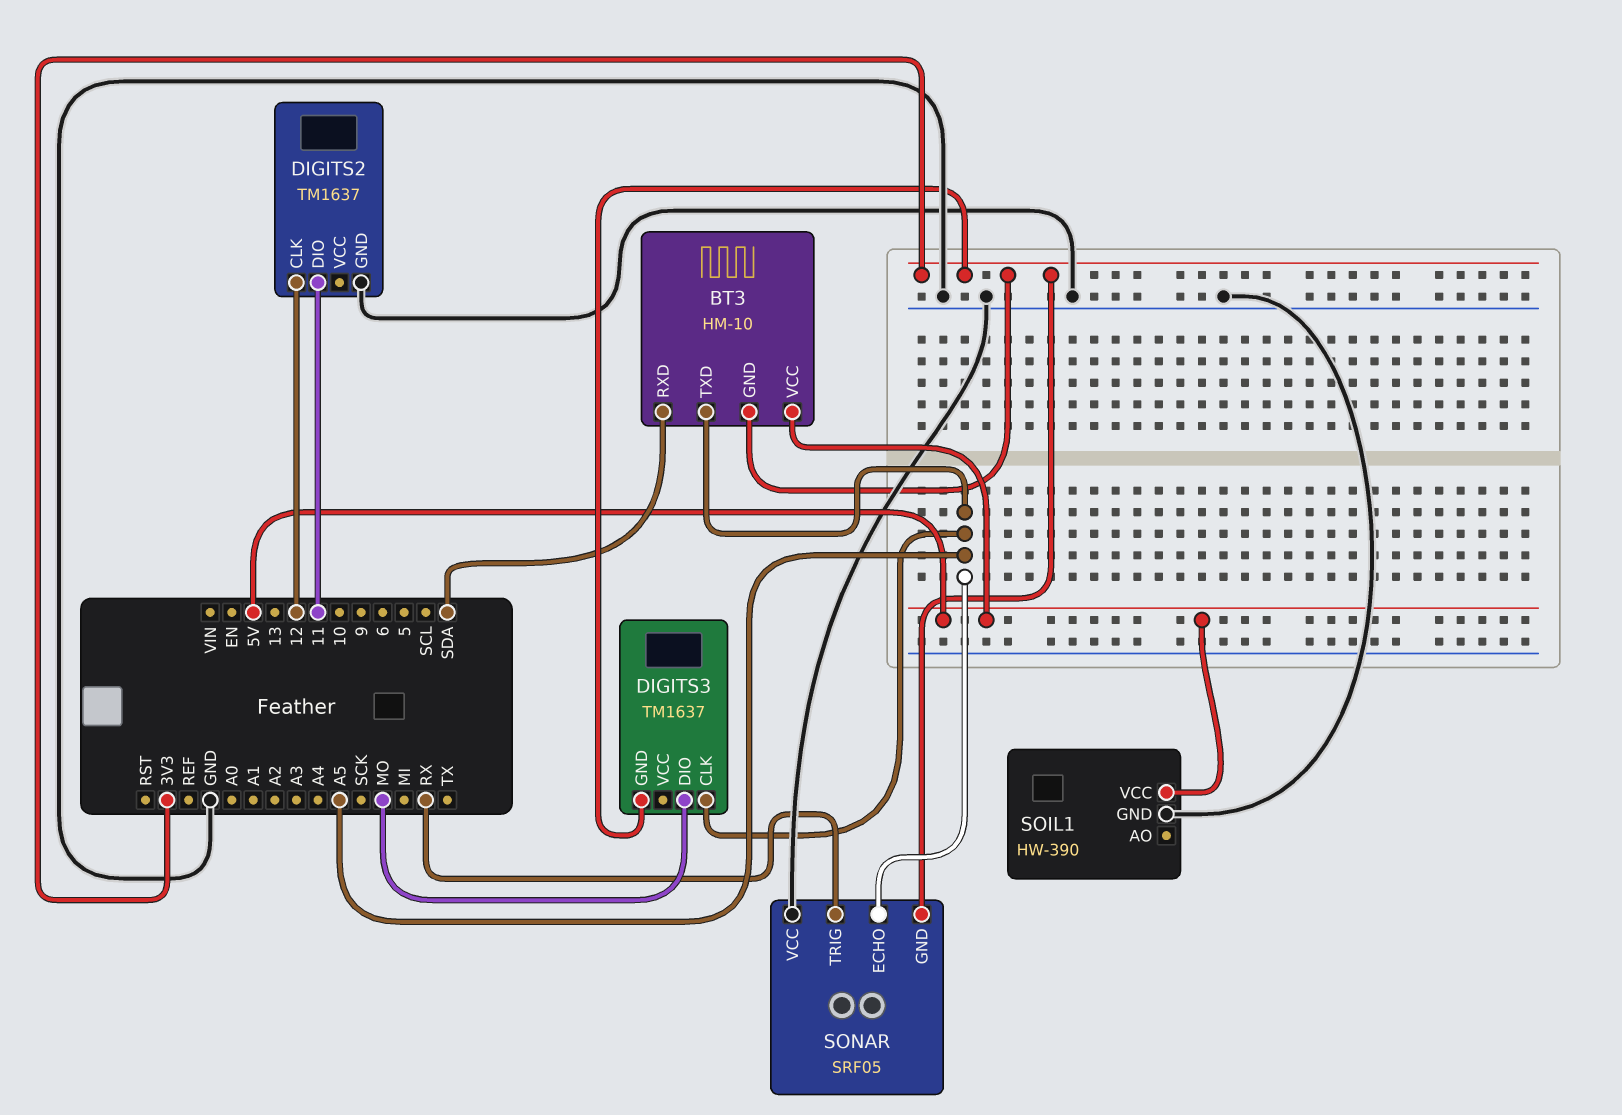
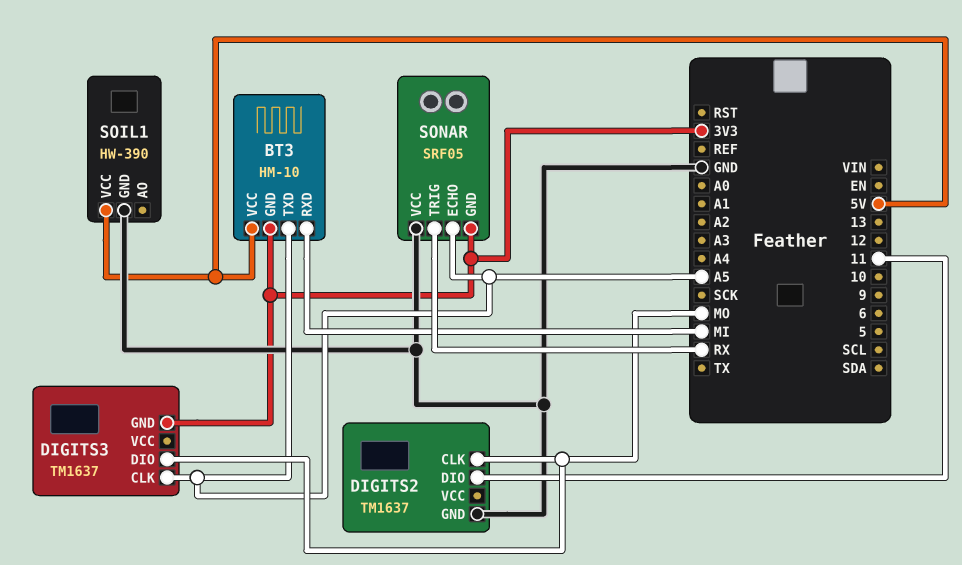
BT3 pin RXD: SDA -> MI
DIGITS2 pin CLK: 12 -> MO

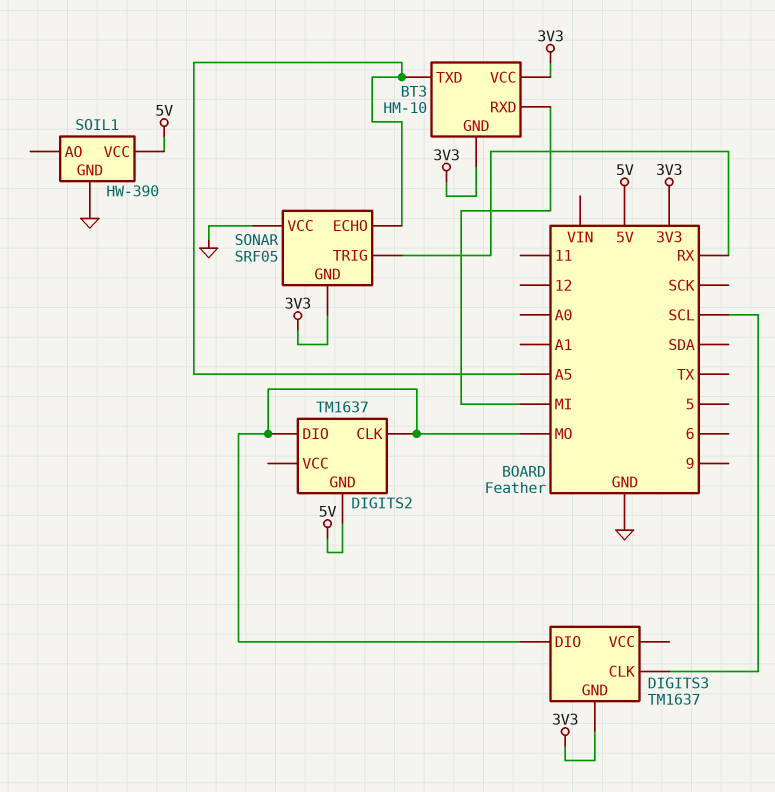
BT3 pin VCC: 5V -> 3V3
DIGITS2 pin DIO: 11 -> MO
DIGITS2 pin GND: GND -> 5V
DIGITS3 pin CLK: A5 -> SCL

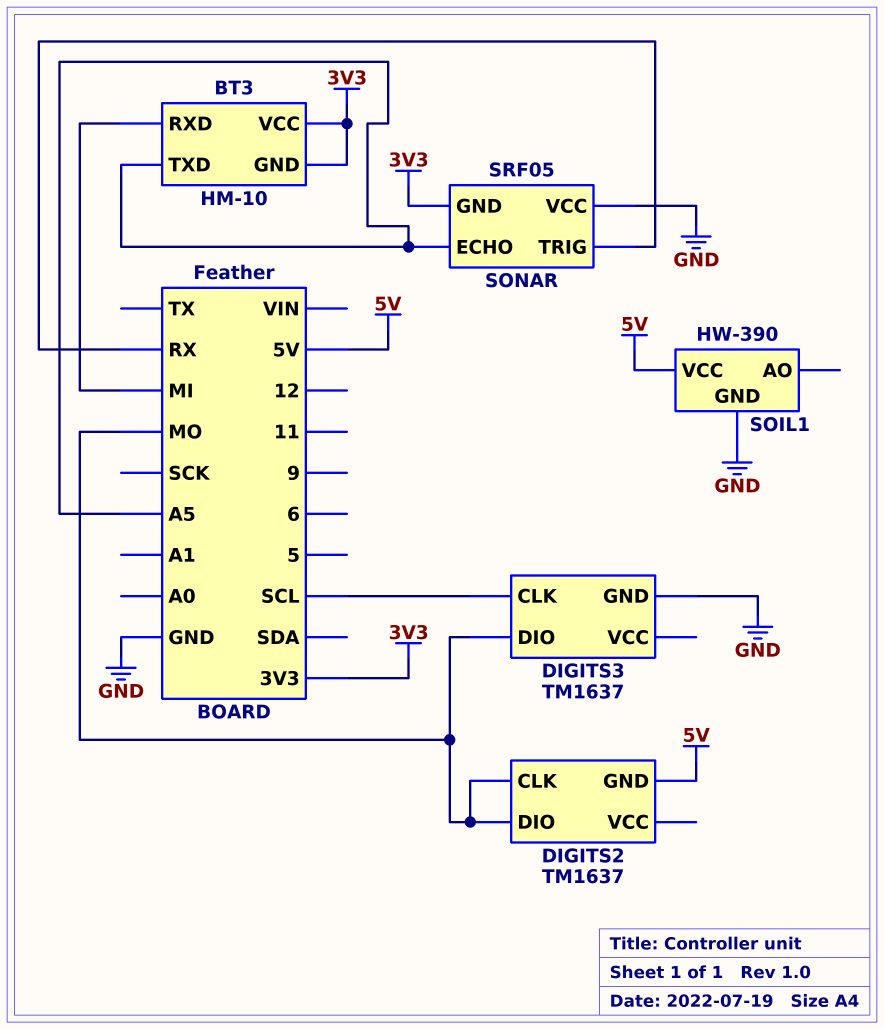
DIGITS3 pin GND: 3V3 -> GND

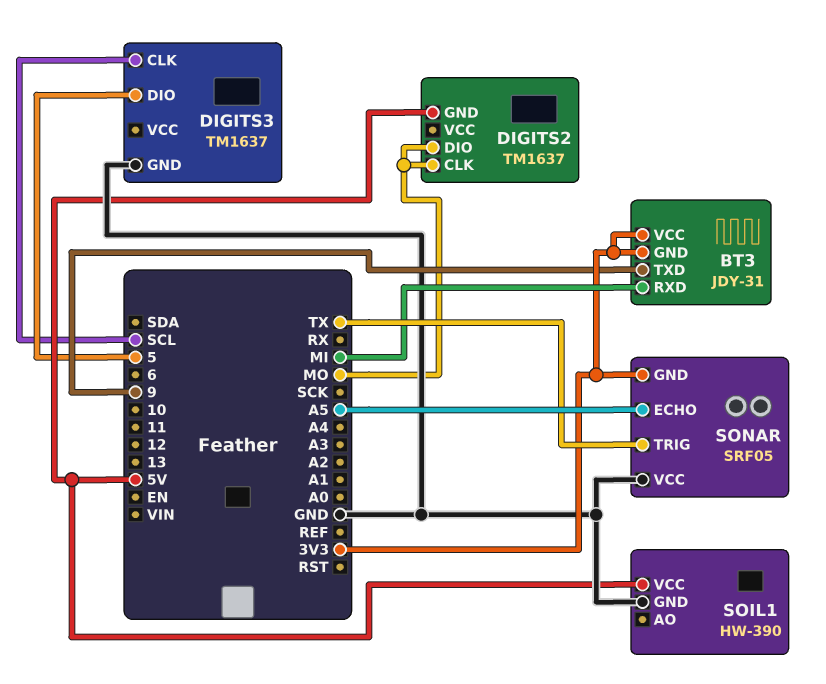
BT3: HM-10 -> JDY-31
BT3 pin TXD: A5 -> 9
DIGITS3 pin DIO: MO -> 5
SONAR pin TRIG: RX -> TX

